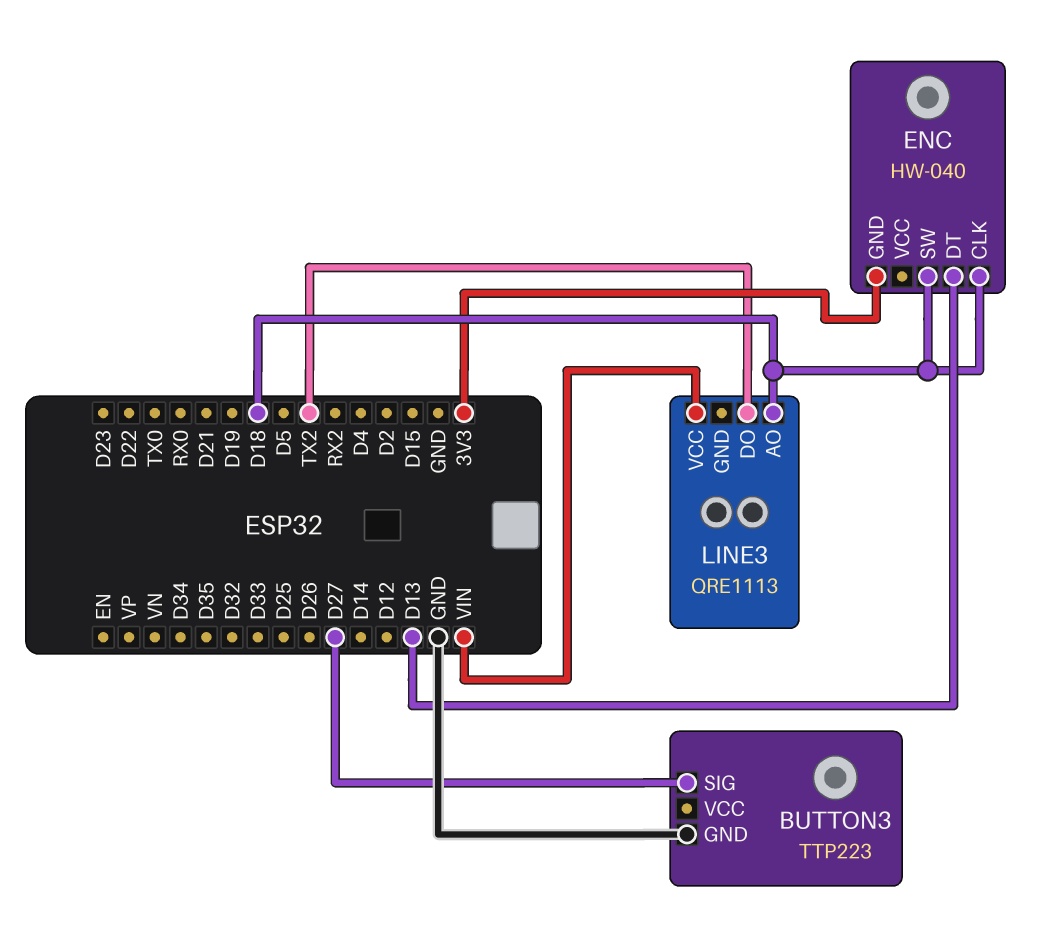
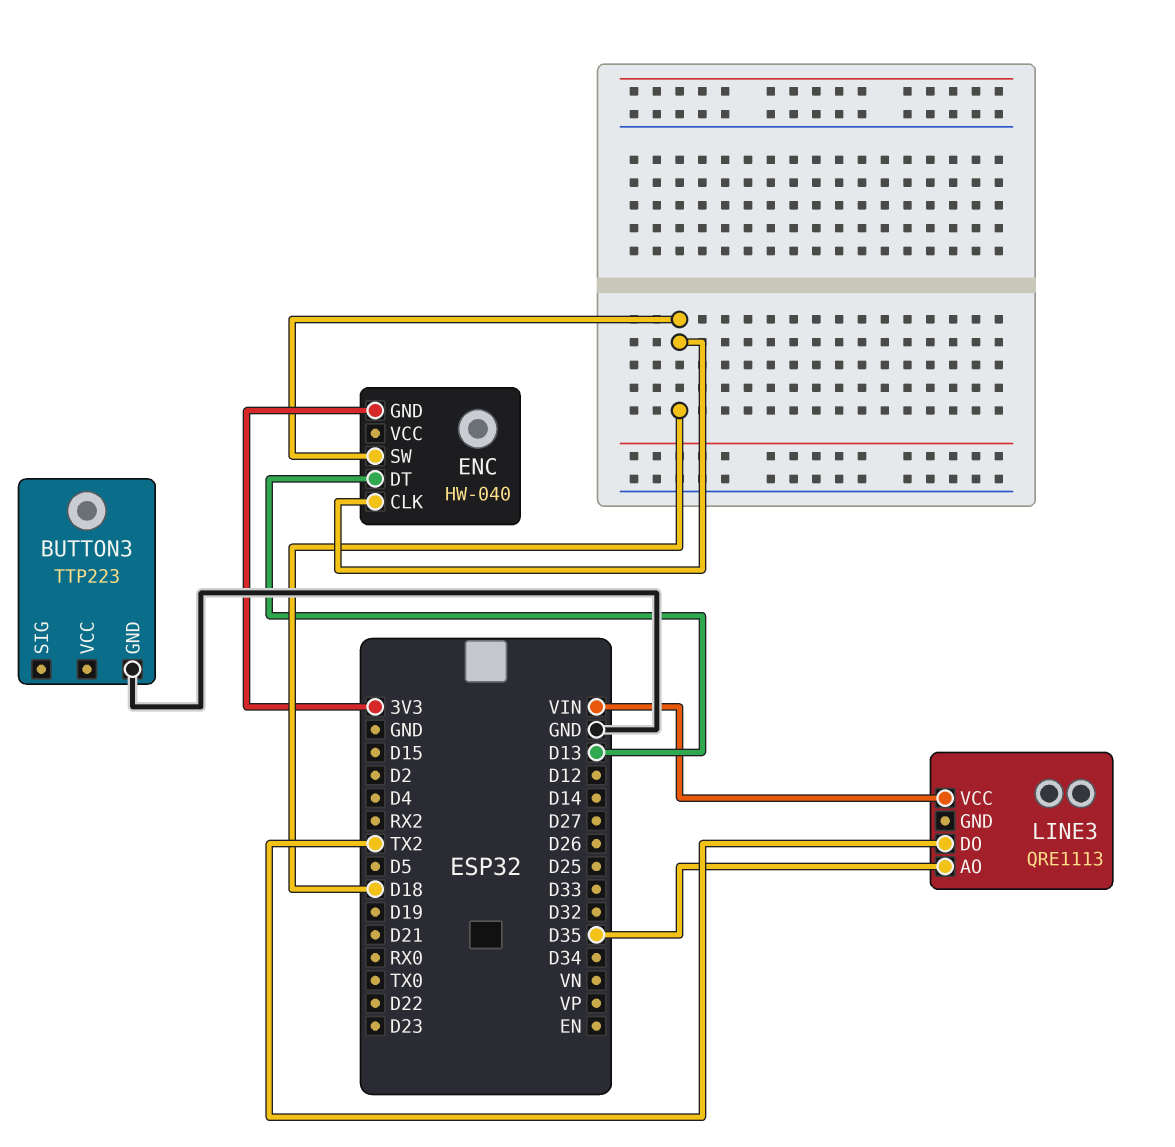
BUTTON3 pin SIG: D27 -> none
LINE3 pin AO: D18 -> D35

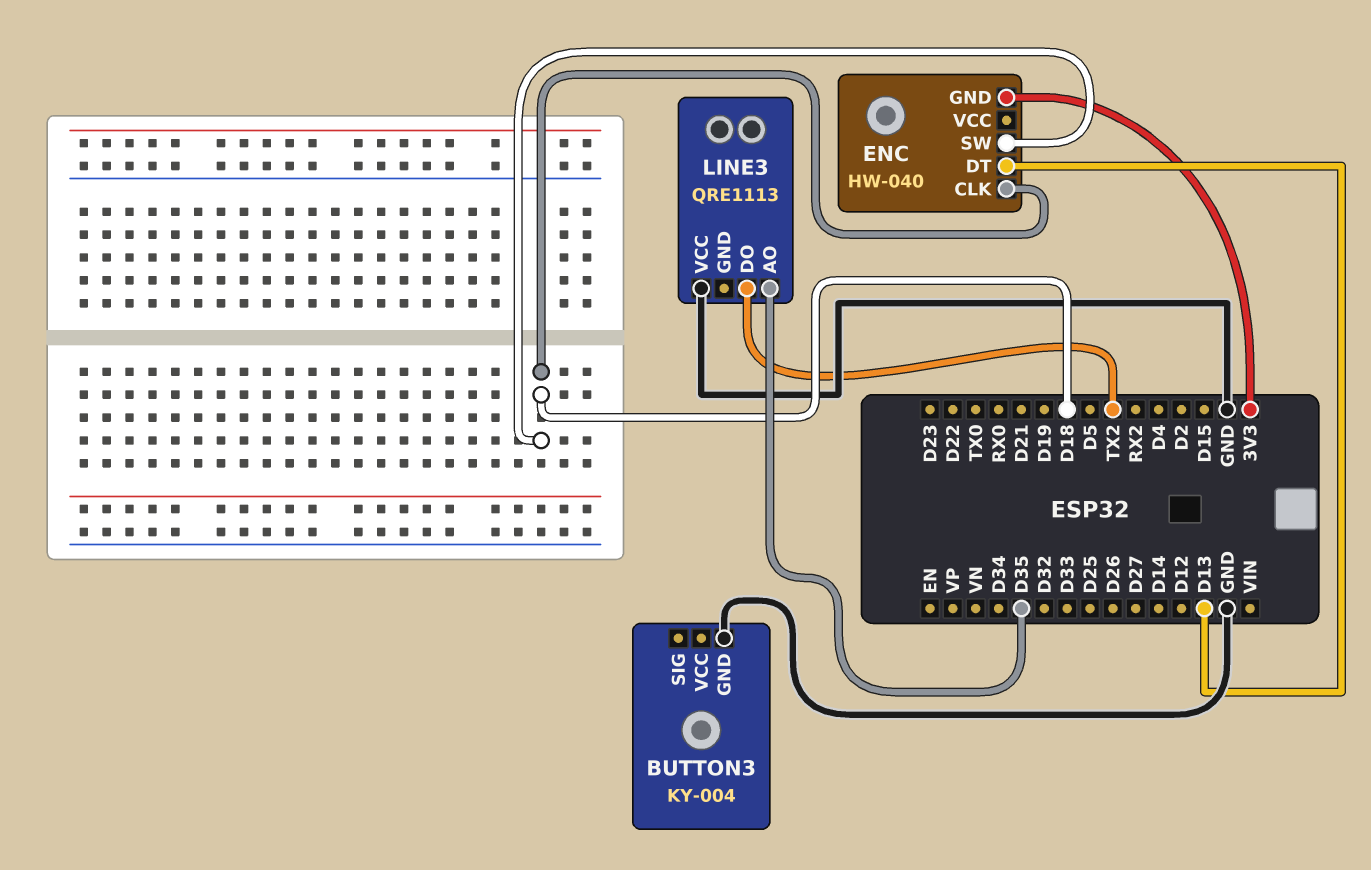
BUTTON3: TTP223 -> KY-004
LINE3 pin VCC: VIN -> GND

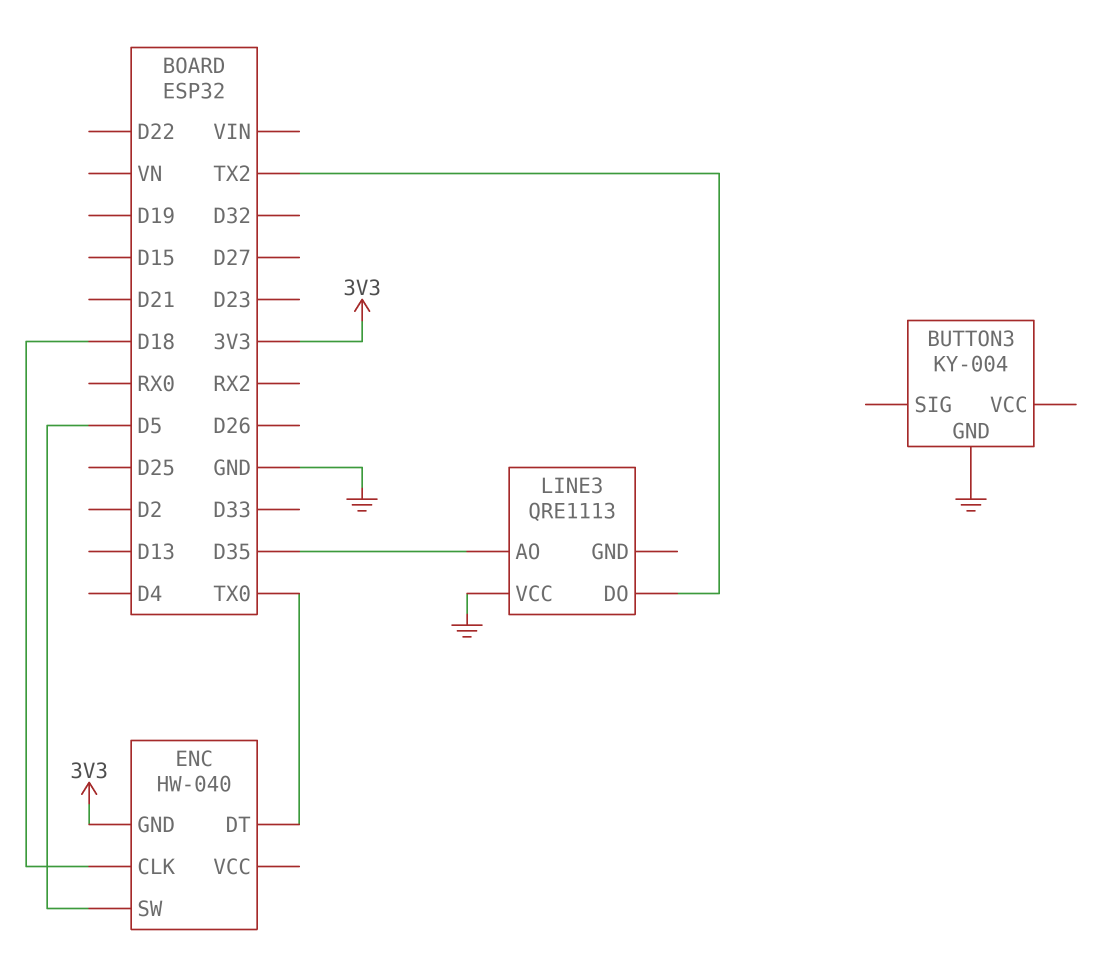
ENC pin DT: D13 -> TX0
ENC pin SW: D18 -> D5

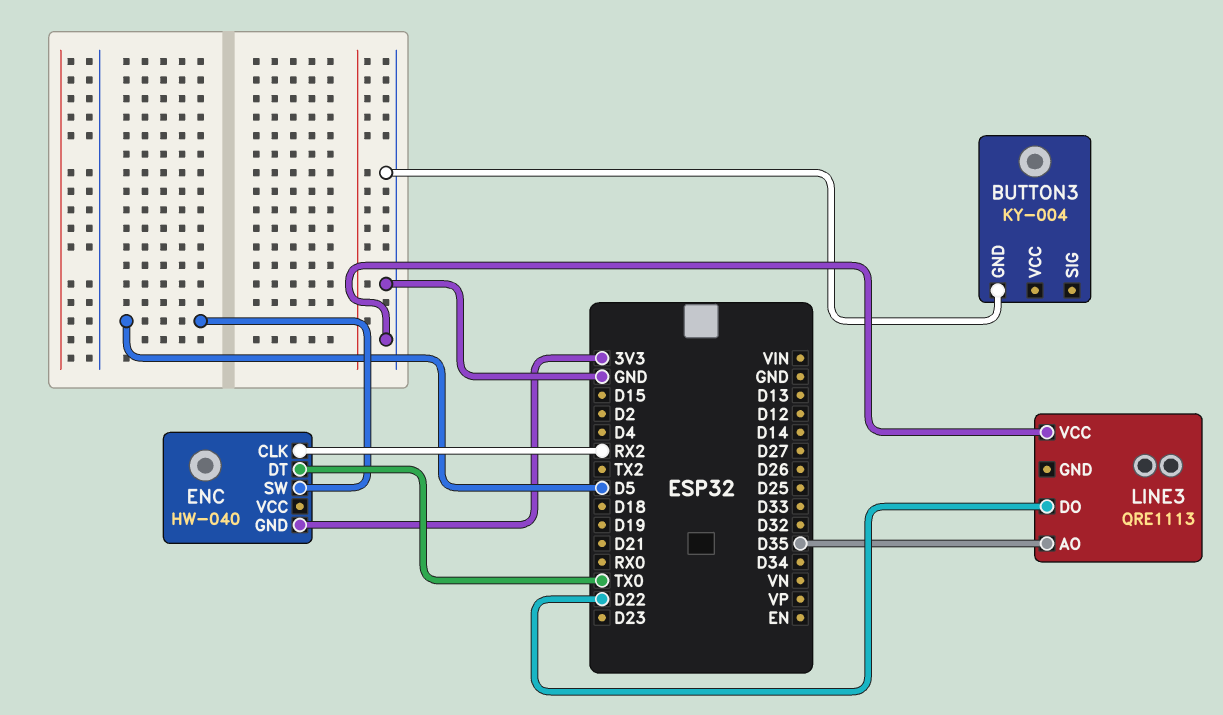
ENC pin CLK: D18 -> RX2
LINE3 pin DO: TX2 -> D22

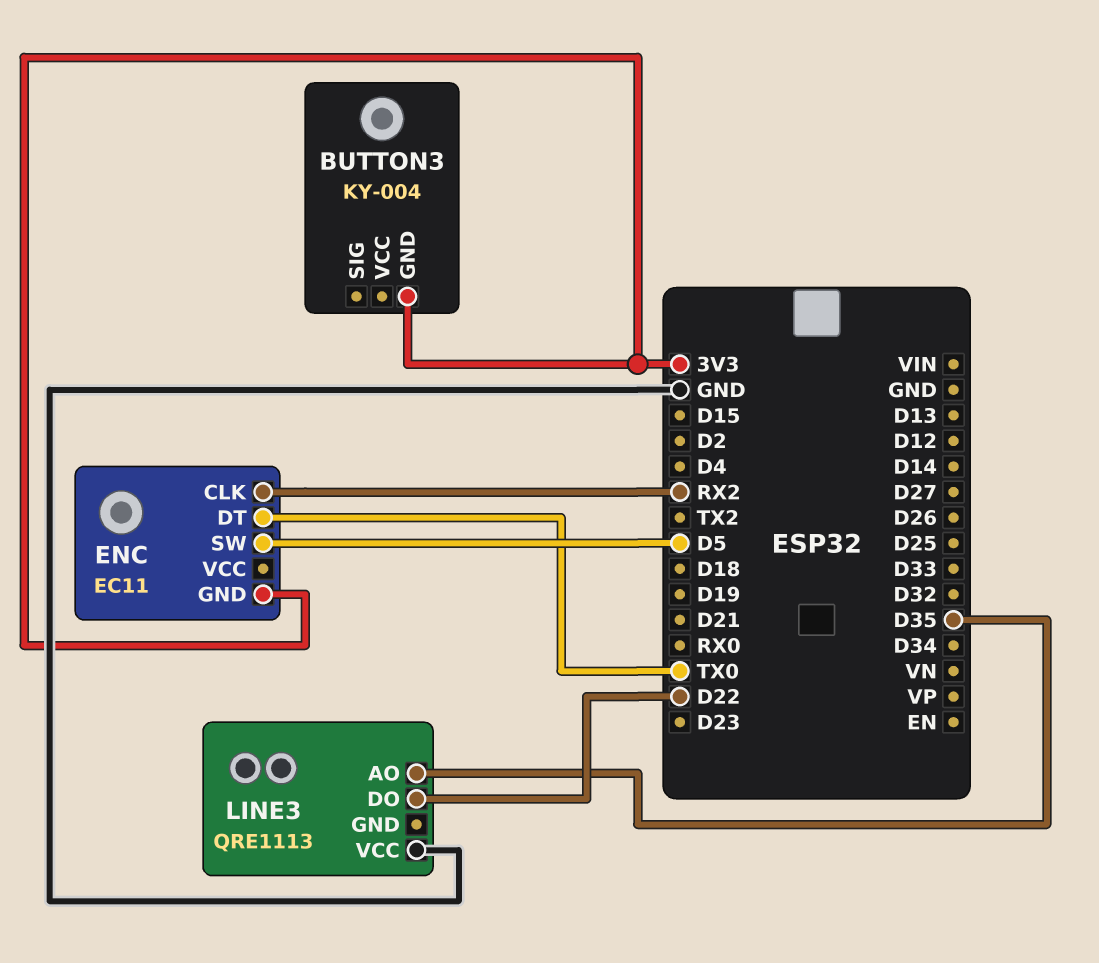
BUTTON3 pin GND: GND -> 3V3
ENC: HW-040 -> EC11

